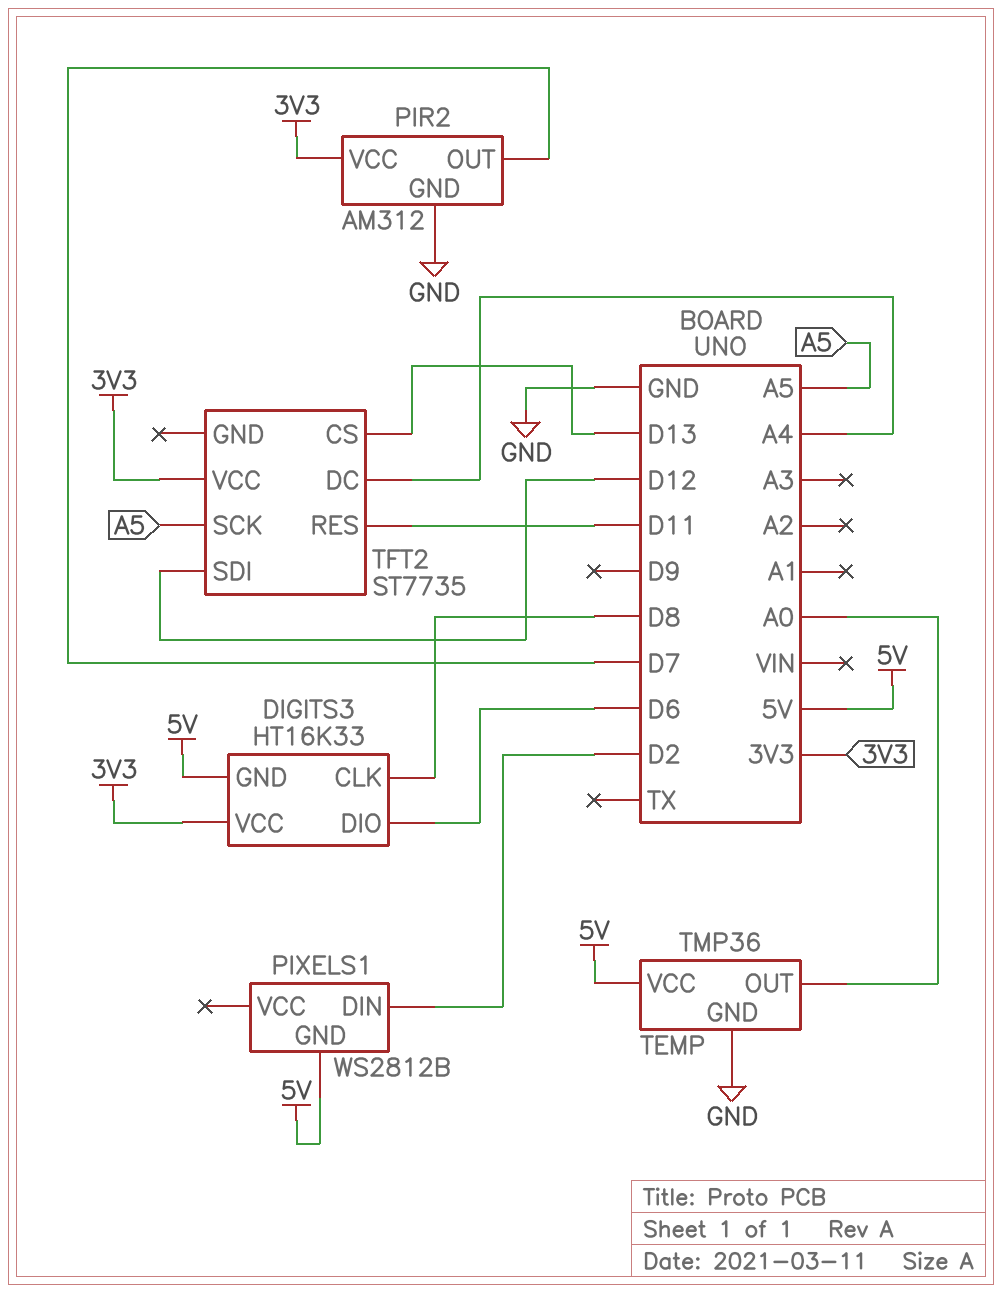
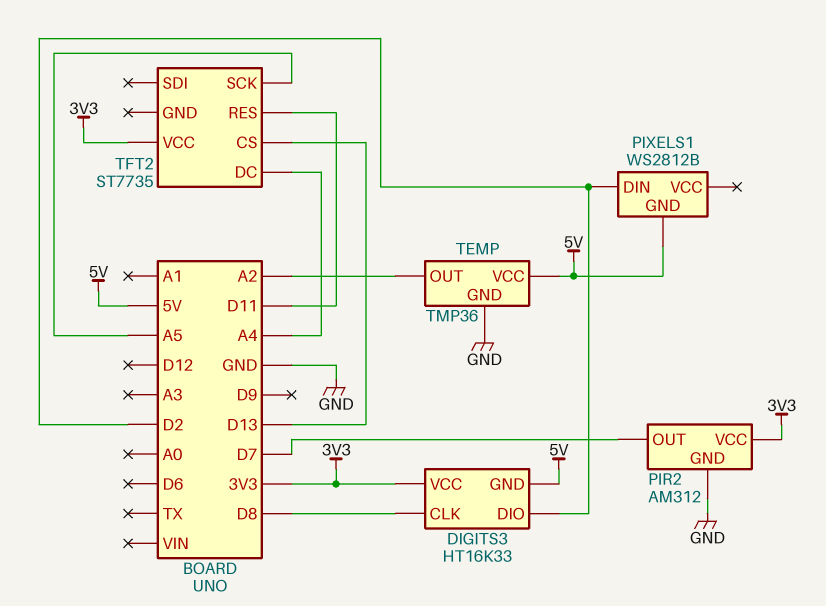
DIGITS3 pin DIO: D6 -> D2
TEMP pin OUT: A0 -> A2
TFT2 pin SDI: D12 -> none

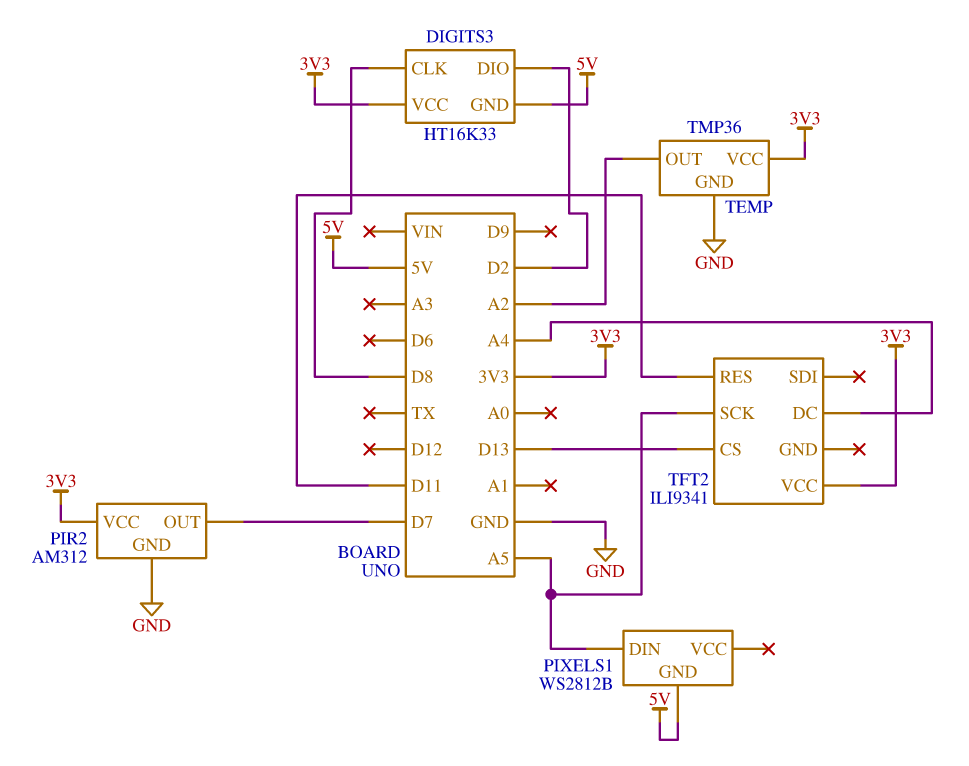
PIXELS1 pin DIN: D2 -> A5
TEMP pin VCC: 5V -> 3V3
TFT2: ST7735 -> ILI9341

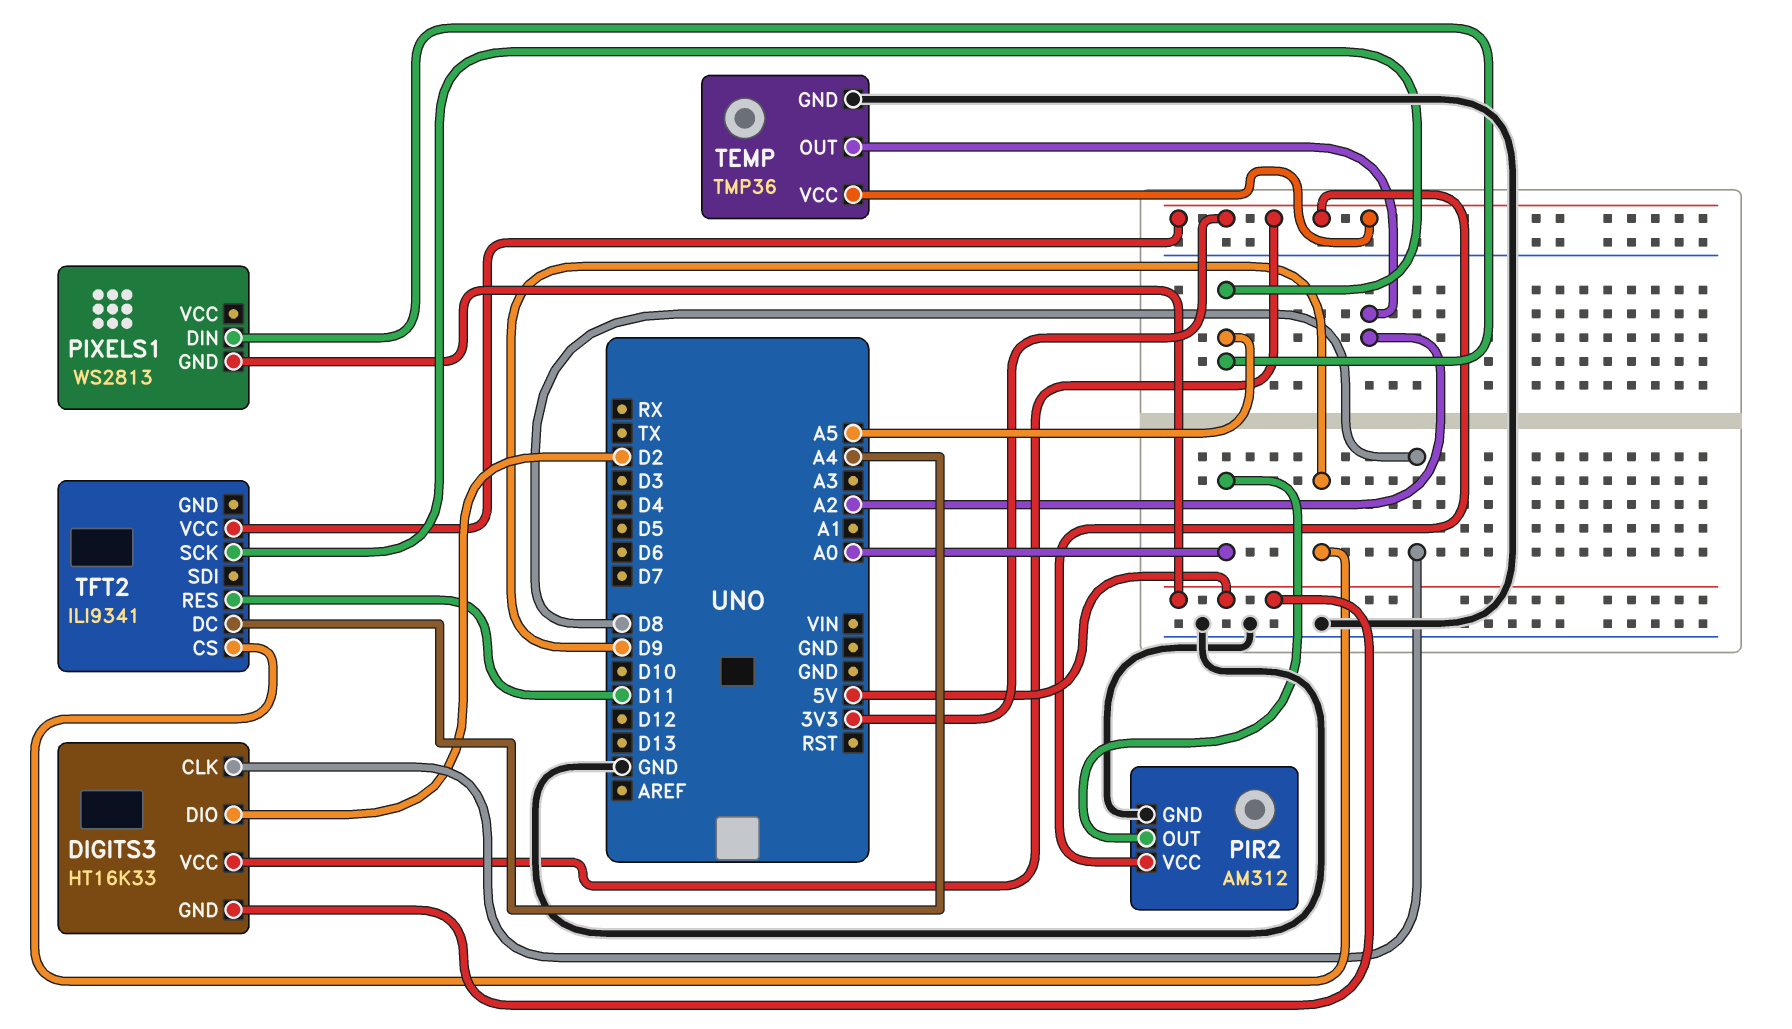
PIR2 pin OUT: D7 -> A0
PIXELS1: WS2812B -> WS2813
TFT2 pin CS: D13 -> D9

